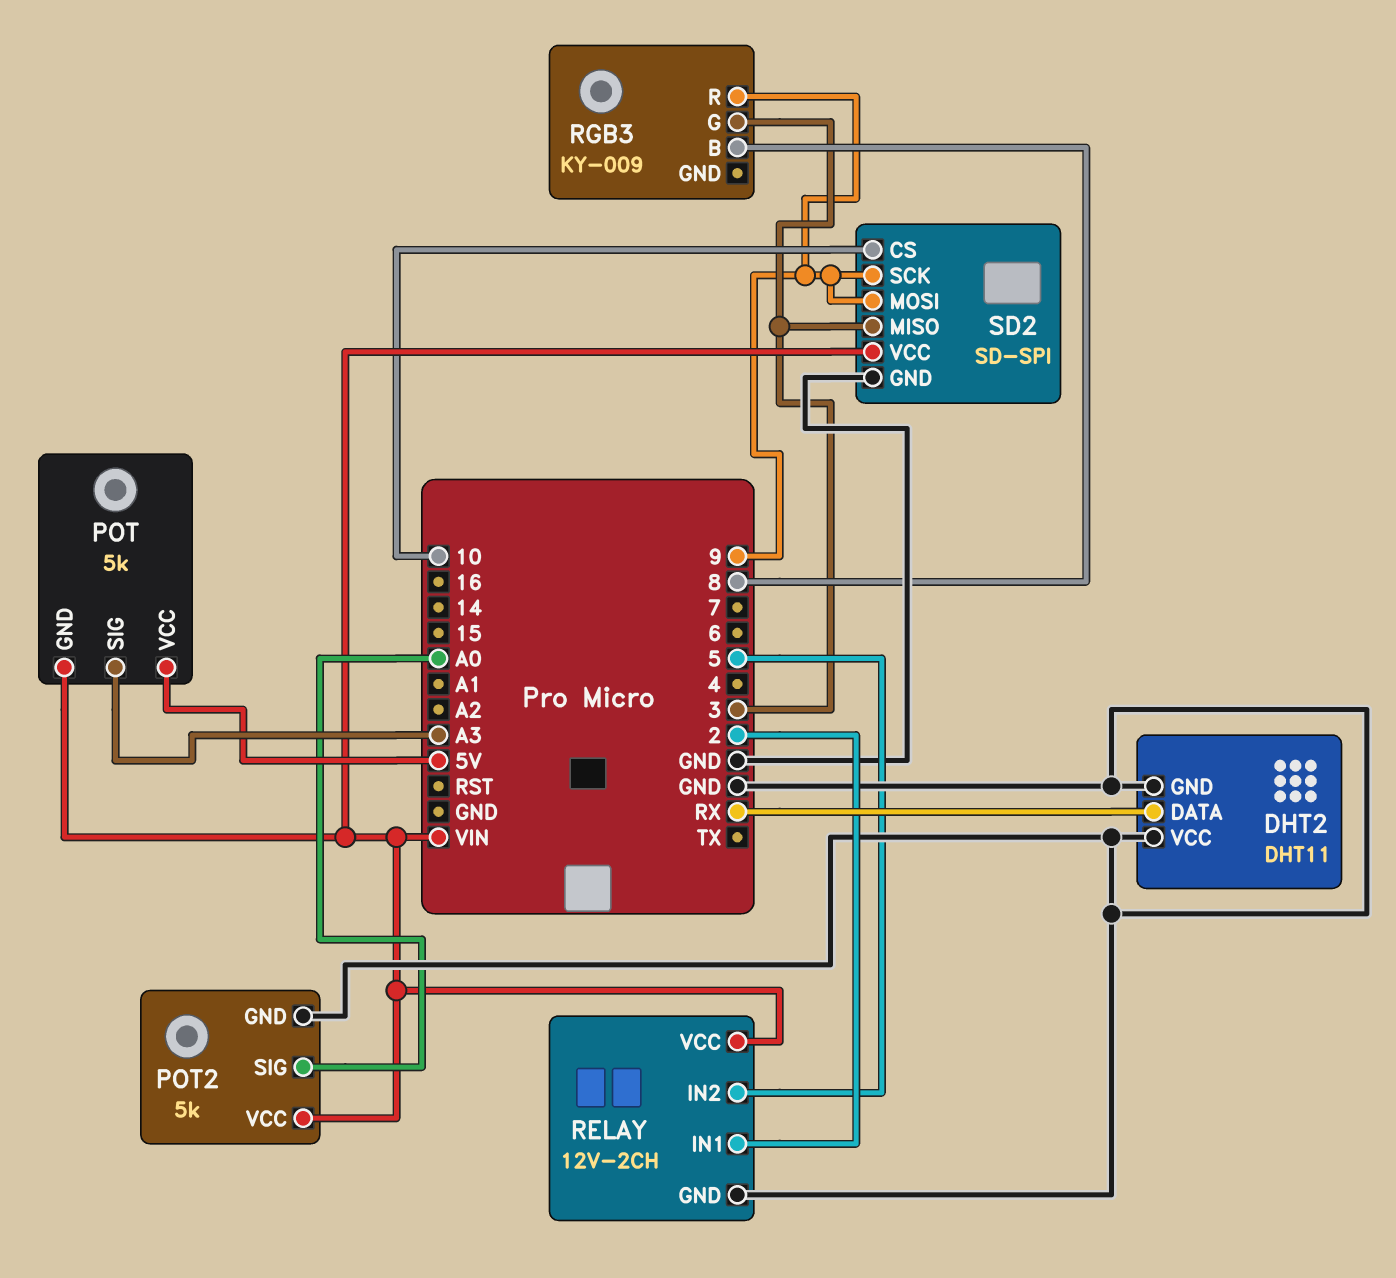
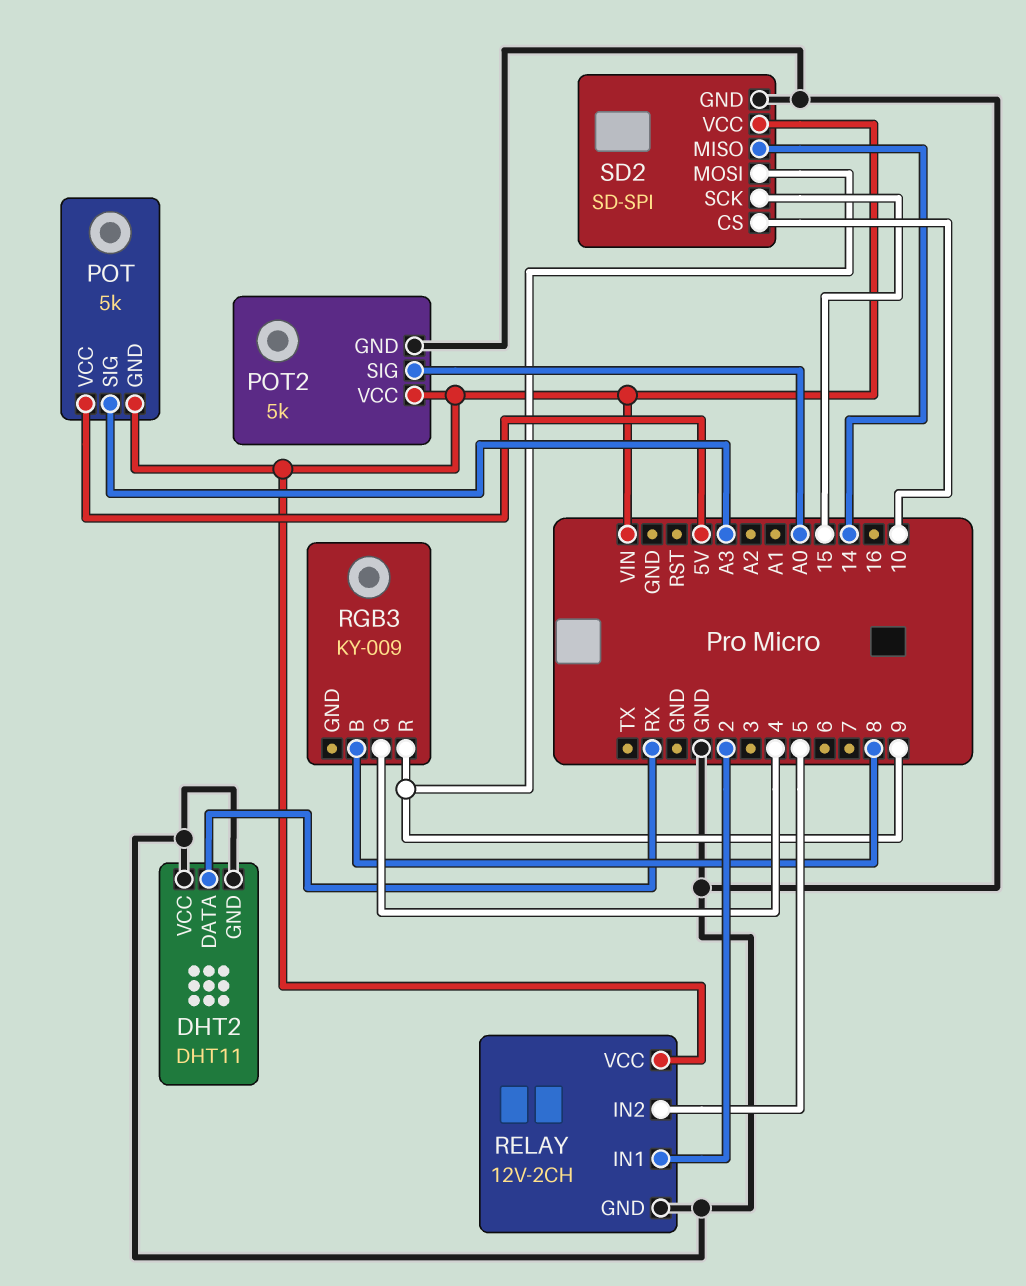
RGB3 pin G: 3 -> 4
SD2 pin MISO: 3 -> 14
SD2 pin SCK: 9 -> 15

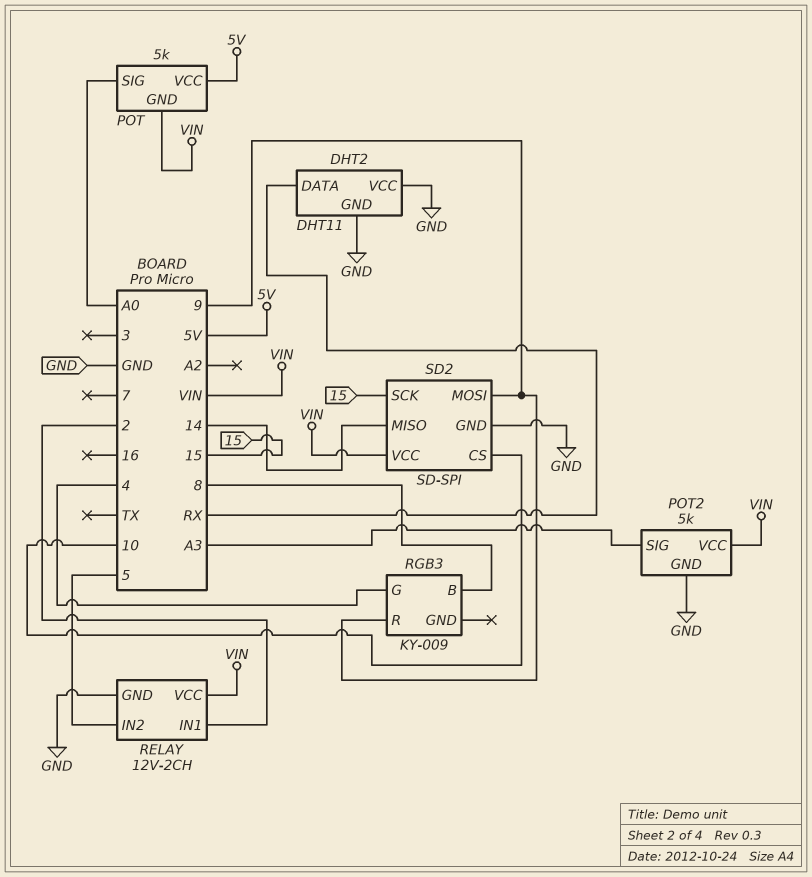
POT pin SIG: A3 -> A0
POT2 pin SIG: A0 -> A3

